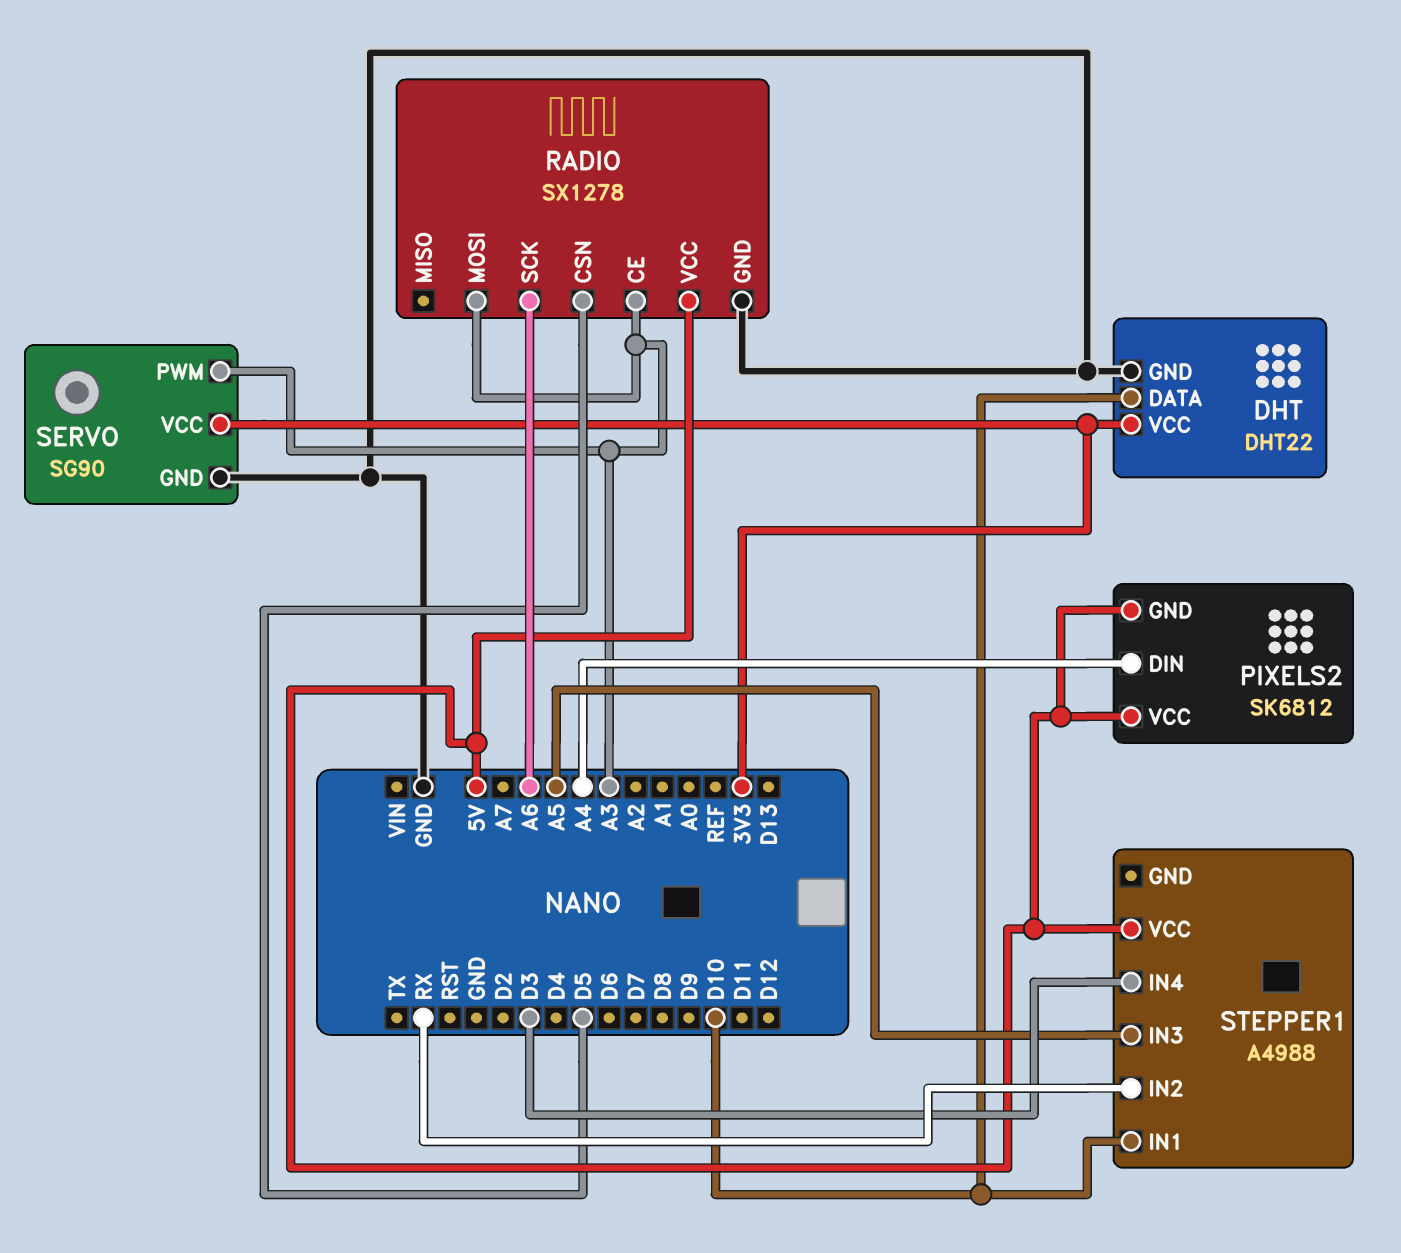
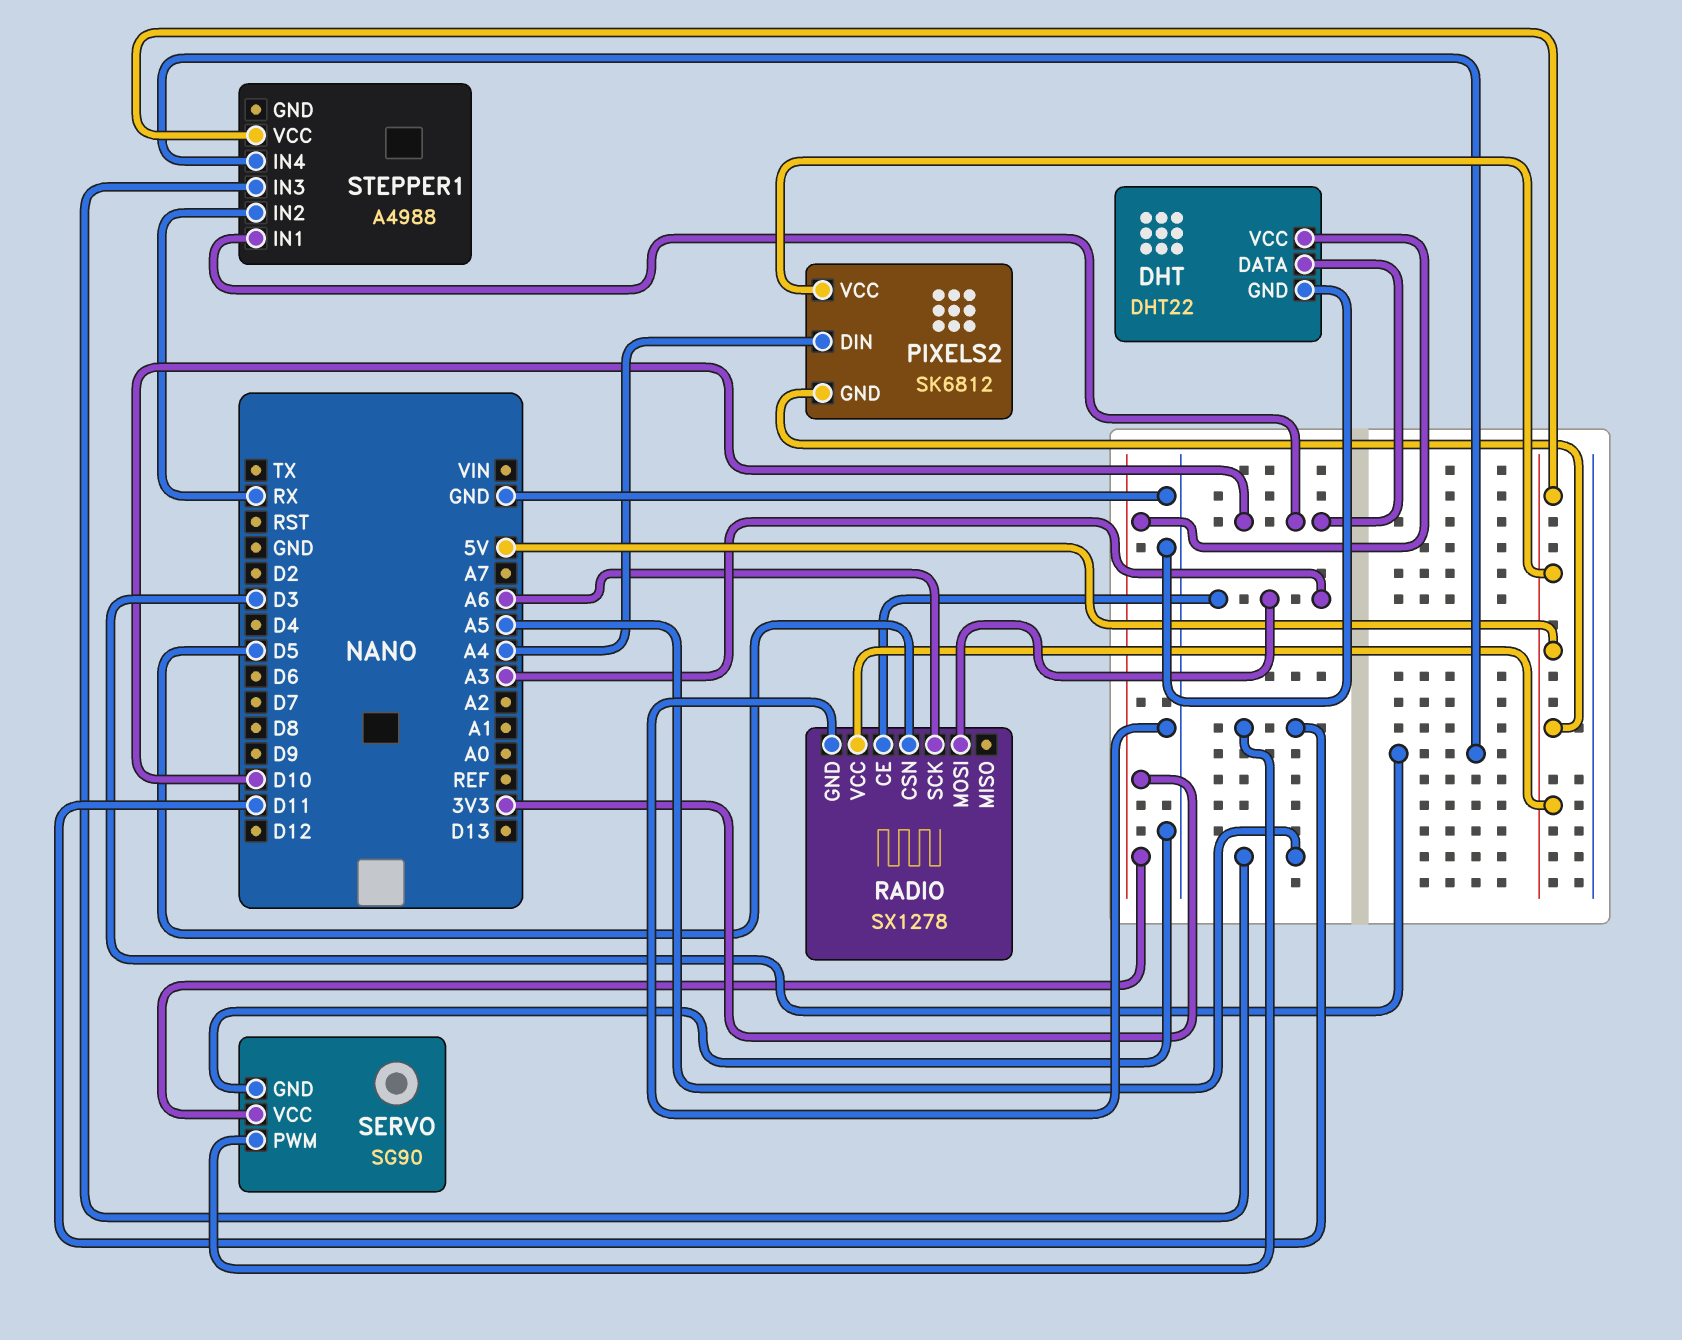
SERVO pin PWM: A3 -> D11

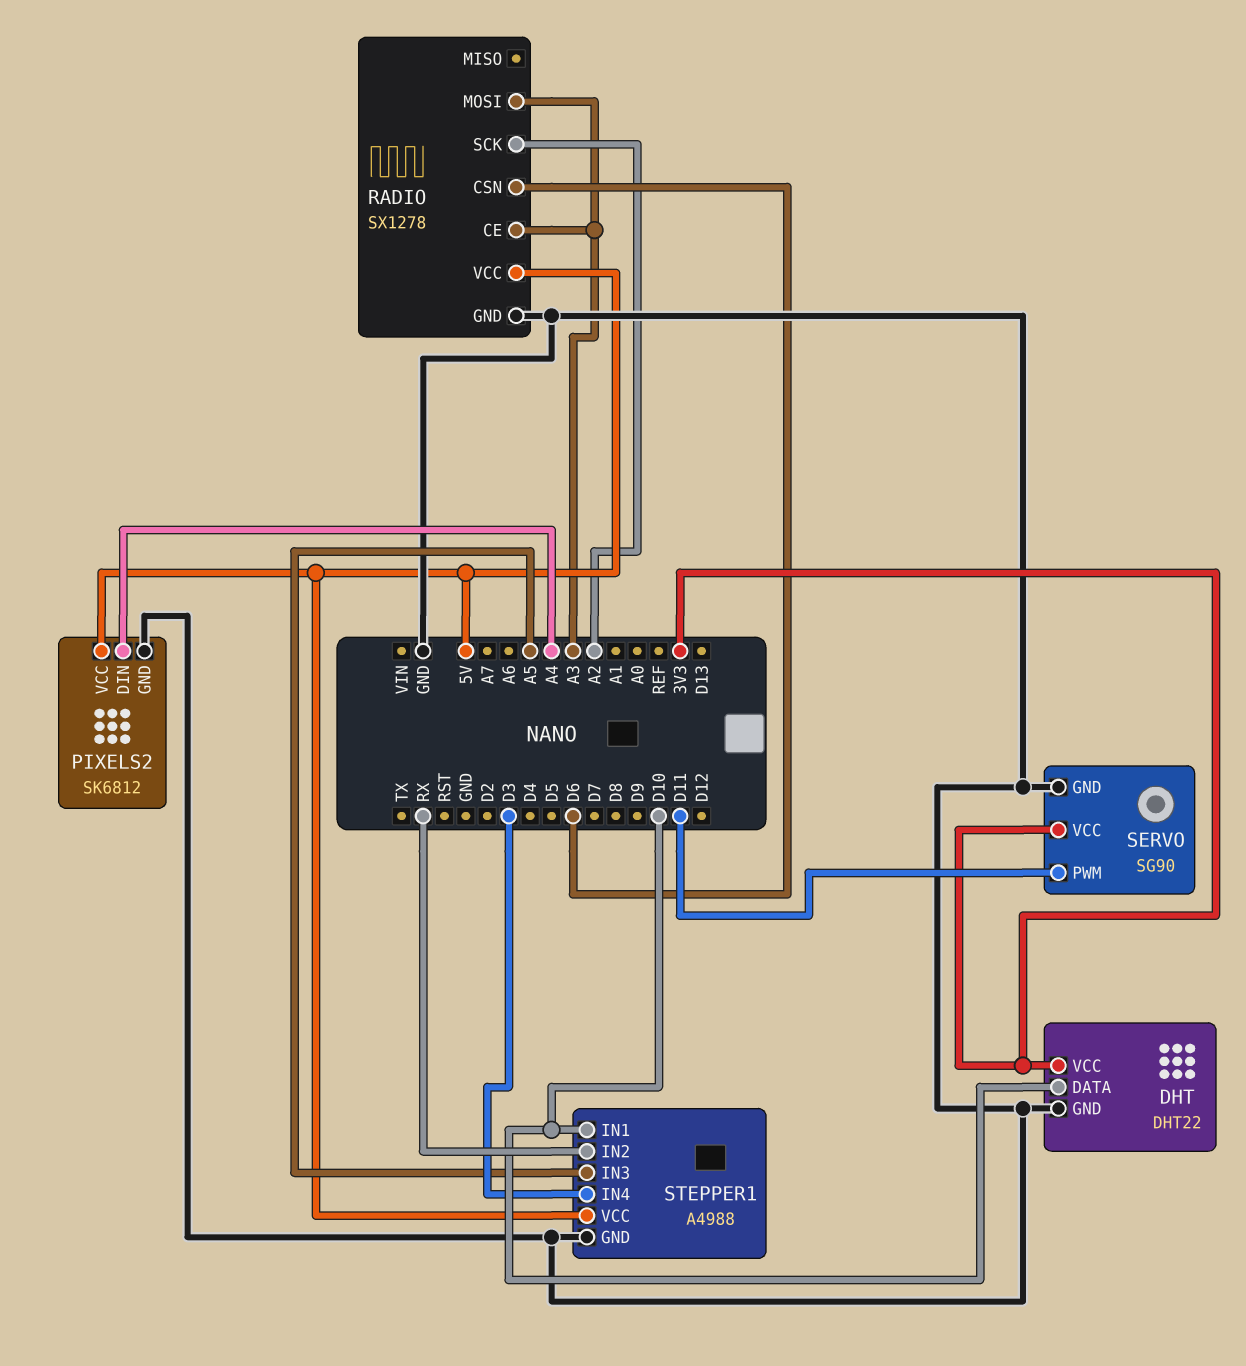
PIXELS2 pin GND: 5V -> GND
RADIO pin CSN: D5 -> D6
RADIO pin SCK: A6 -> A2
STEPPER1 pin GND: none -> GND

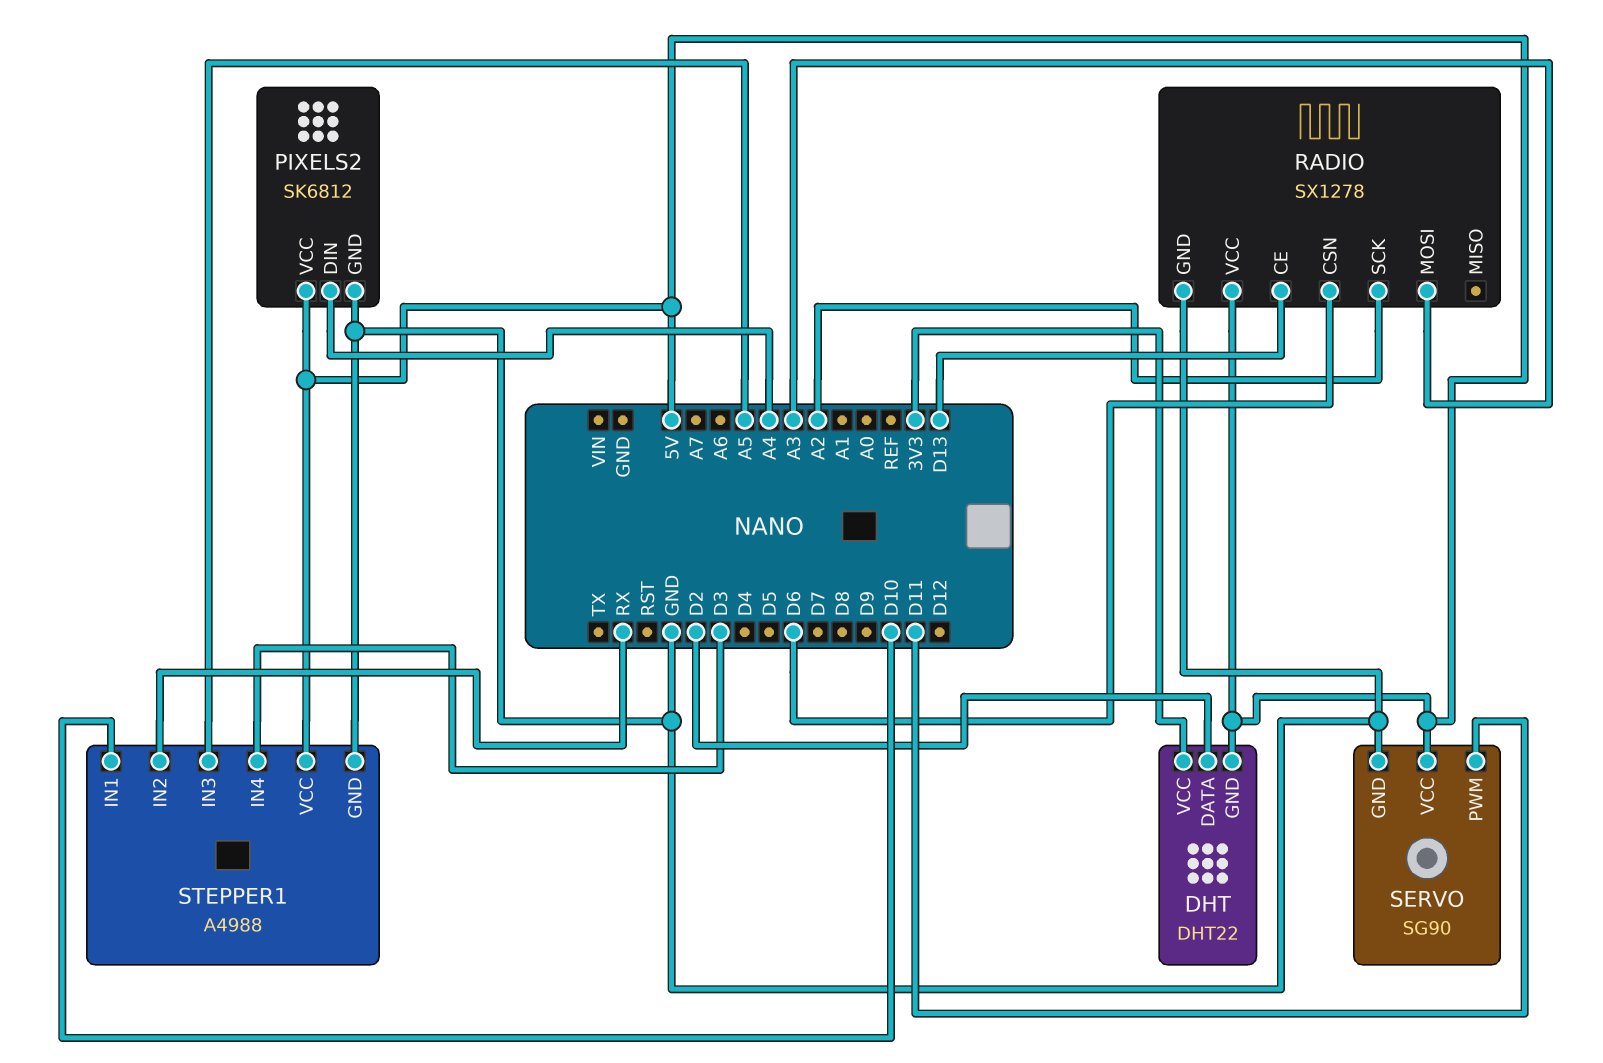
DHT pin DATA: D10 -> D2
DHT pin GND: GND -> 5V
RADIO pin CE: A3 -> D13
SERVO pin VCC: 3V3 -> 5V

